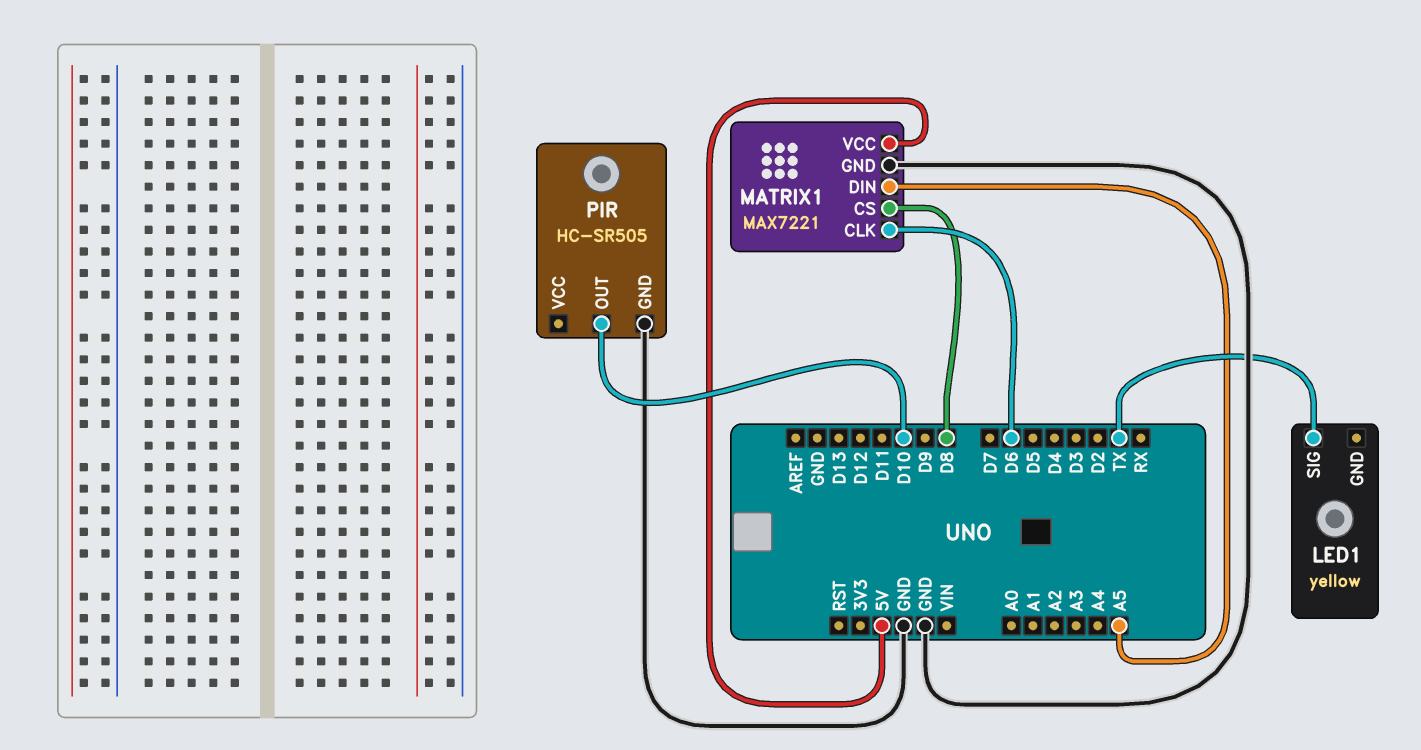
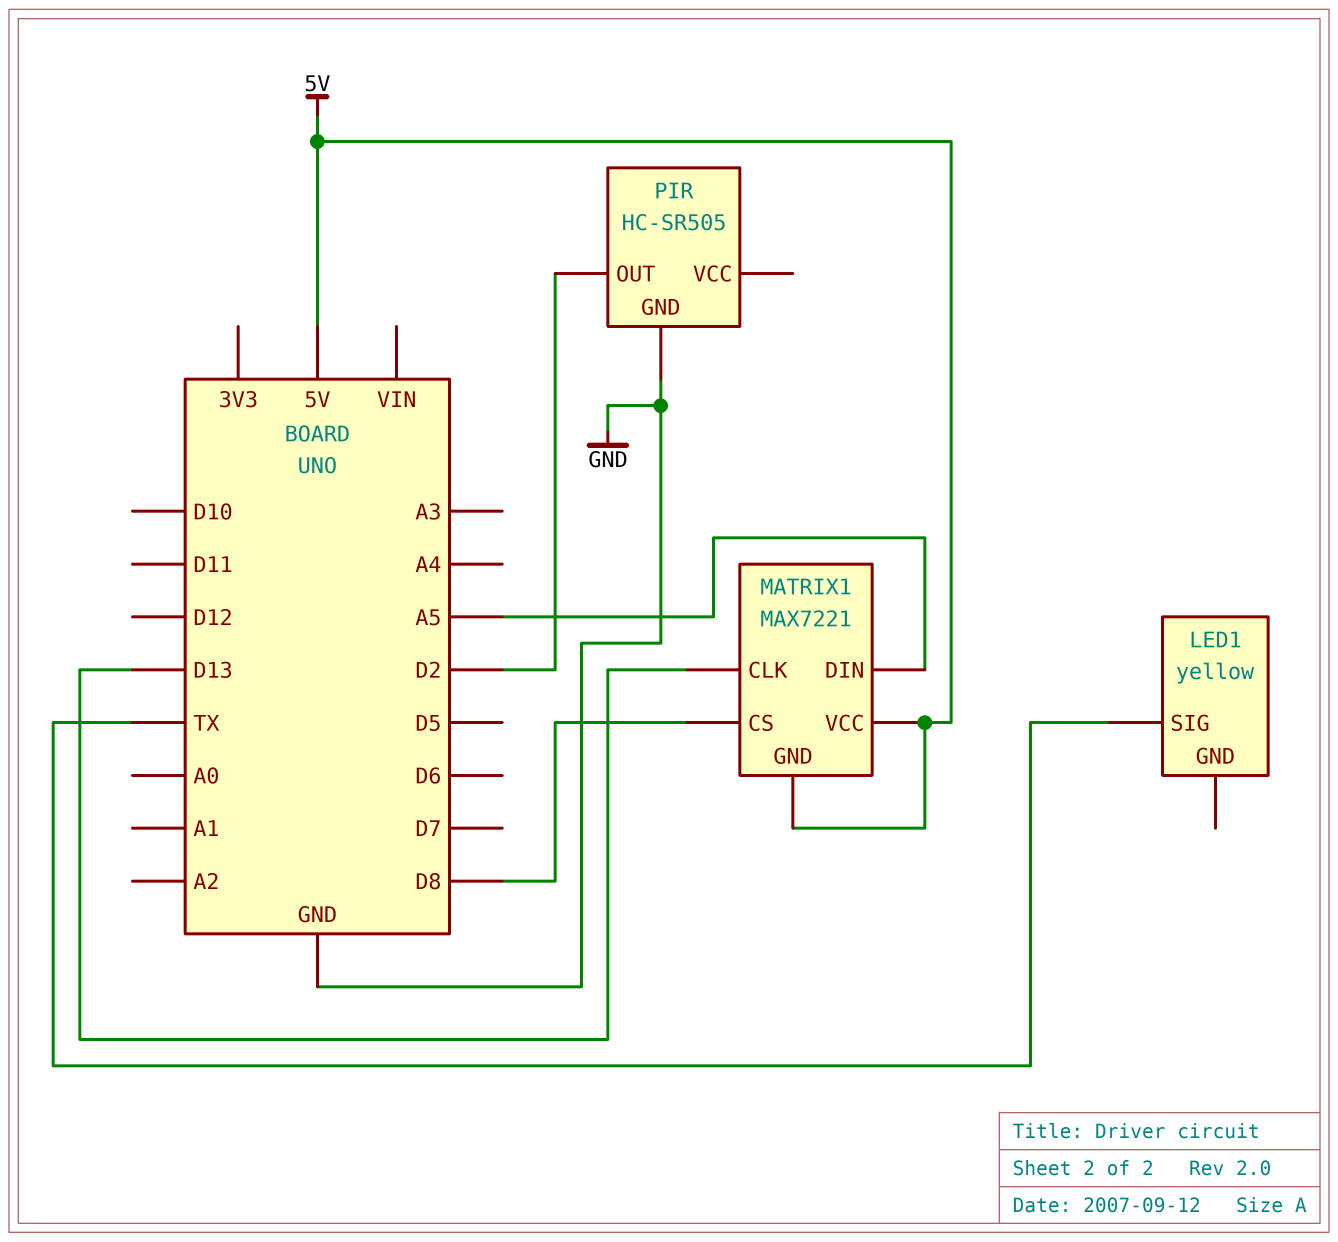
MATRIX1 pin CLK: D6 -> D13
MATRIX1 pin GND: GND -> 5V
PIR pin OUT: D10 -> D2

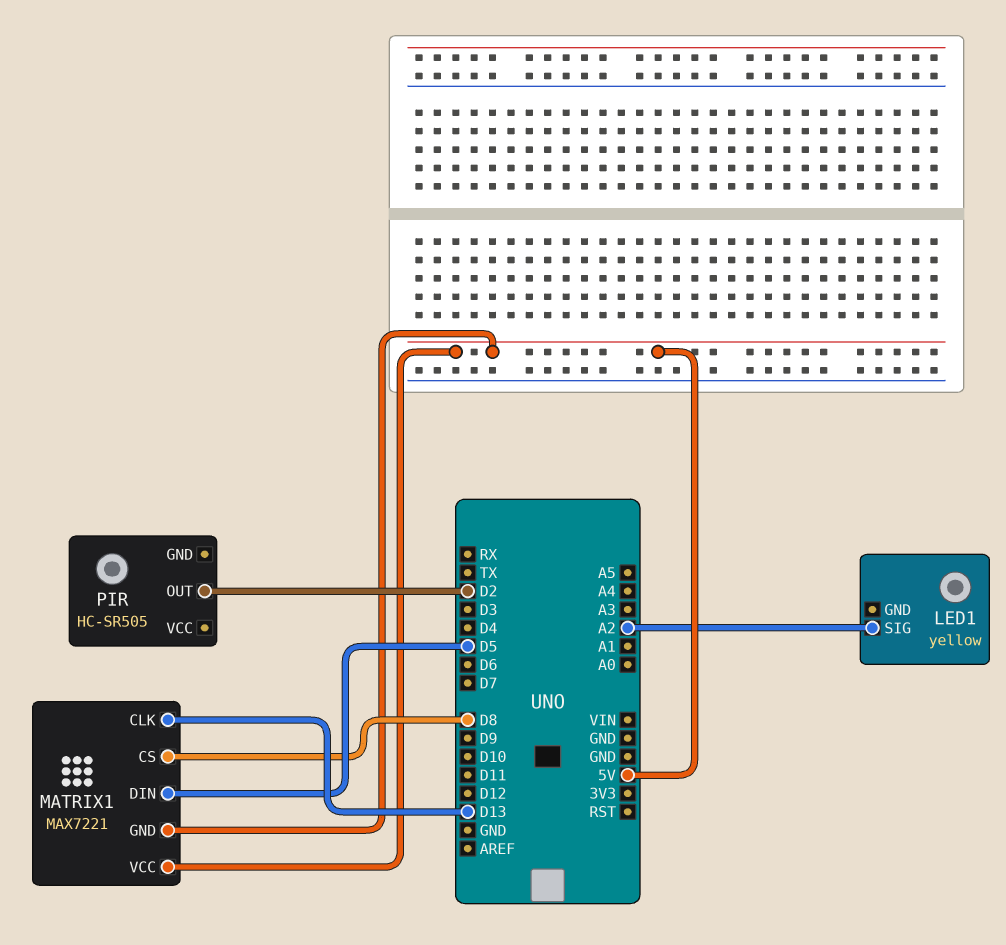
LED1 pin SIG: TX -> A2
MATRIX1 pin DIN: A5 -> D5
PIR pin GND: GND -> none

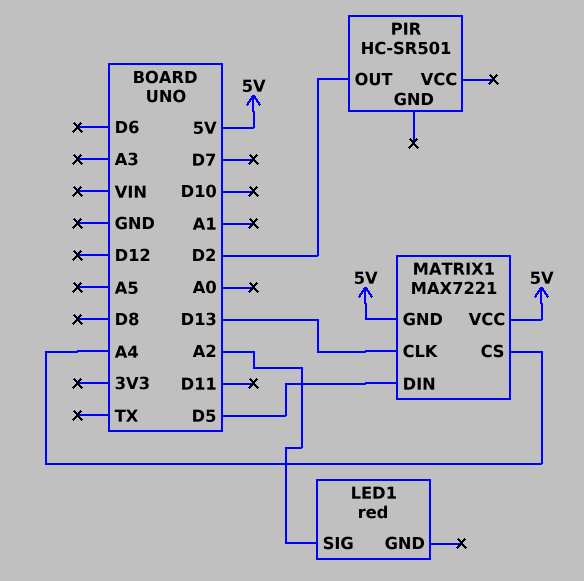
LED1: yellow -> red
MATRIX1 pin CS: D8 -> A4
PIR: HC-SR505 -> HC-SR501

